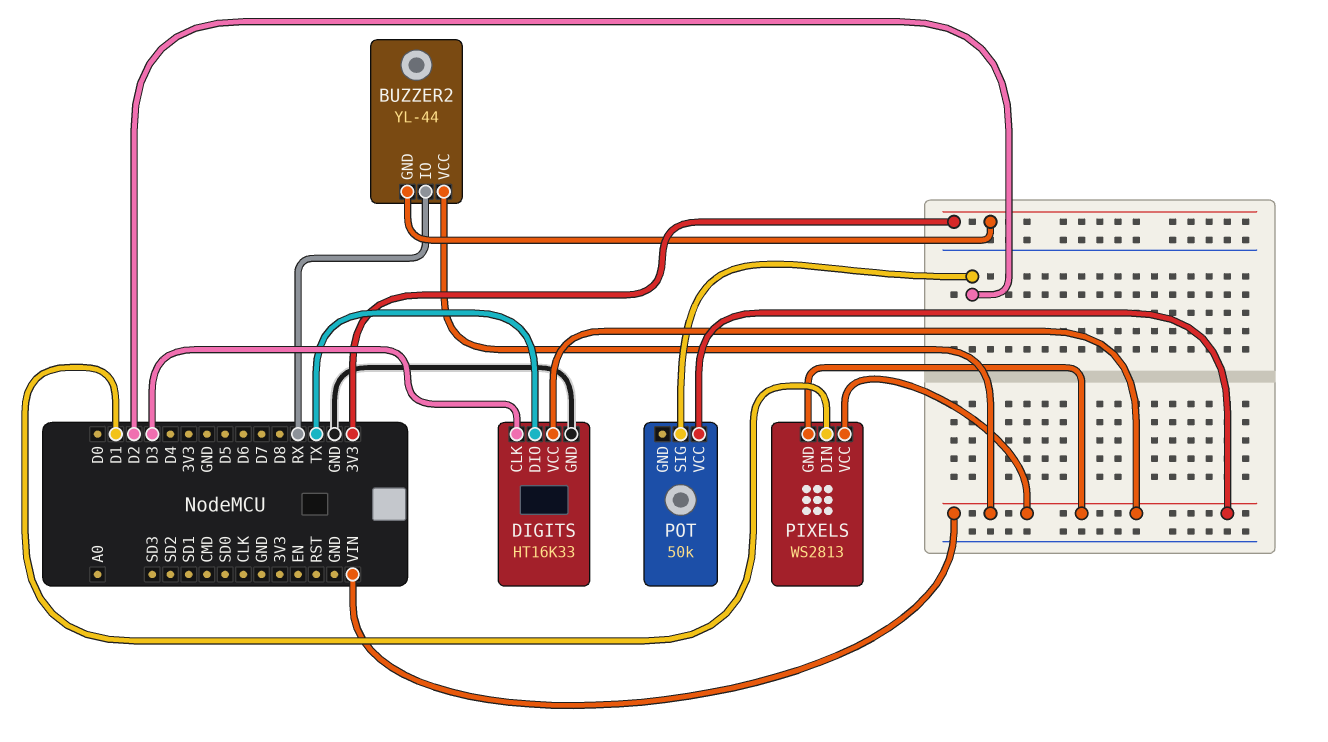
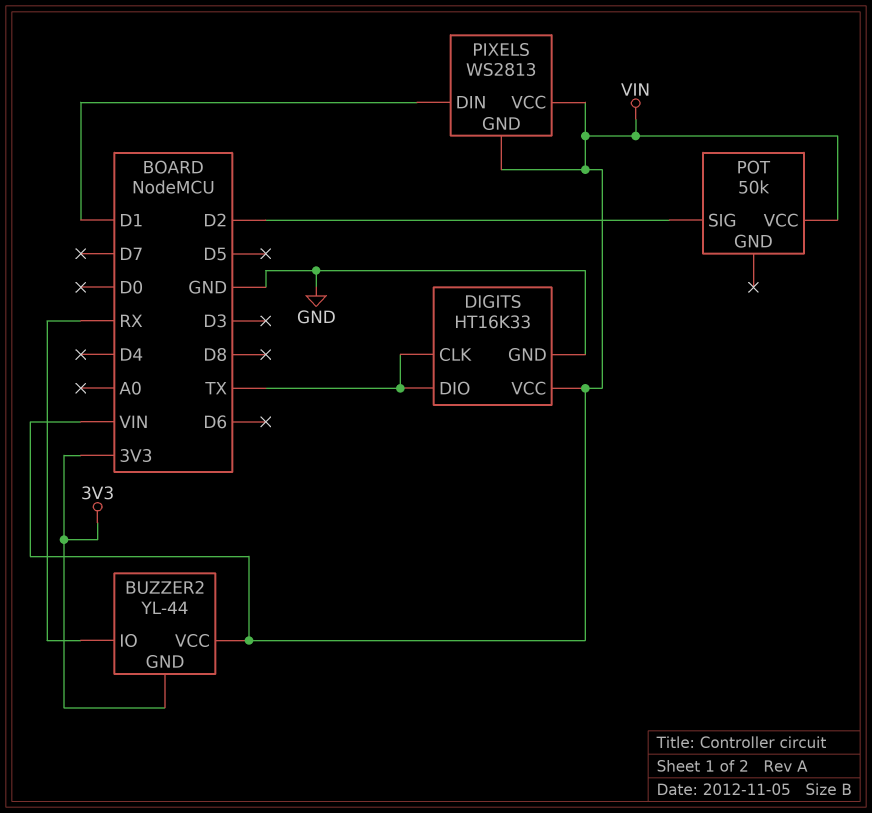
DIGITS pin CLK: D3 -> TX

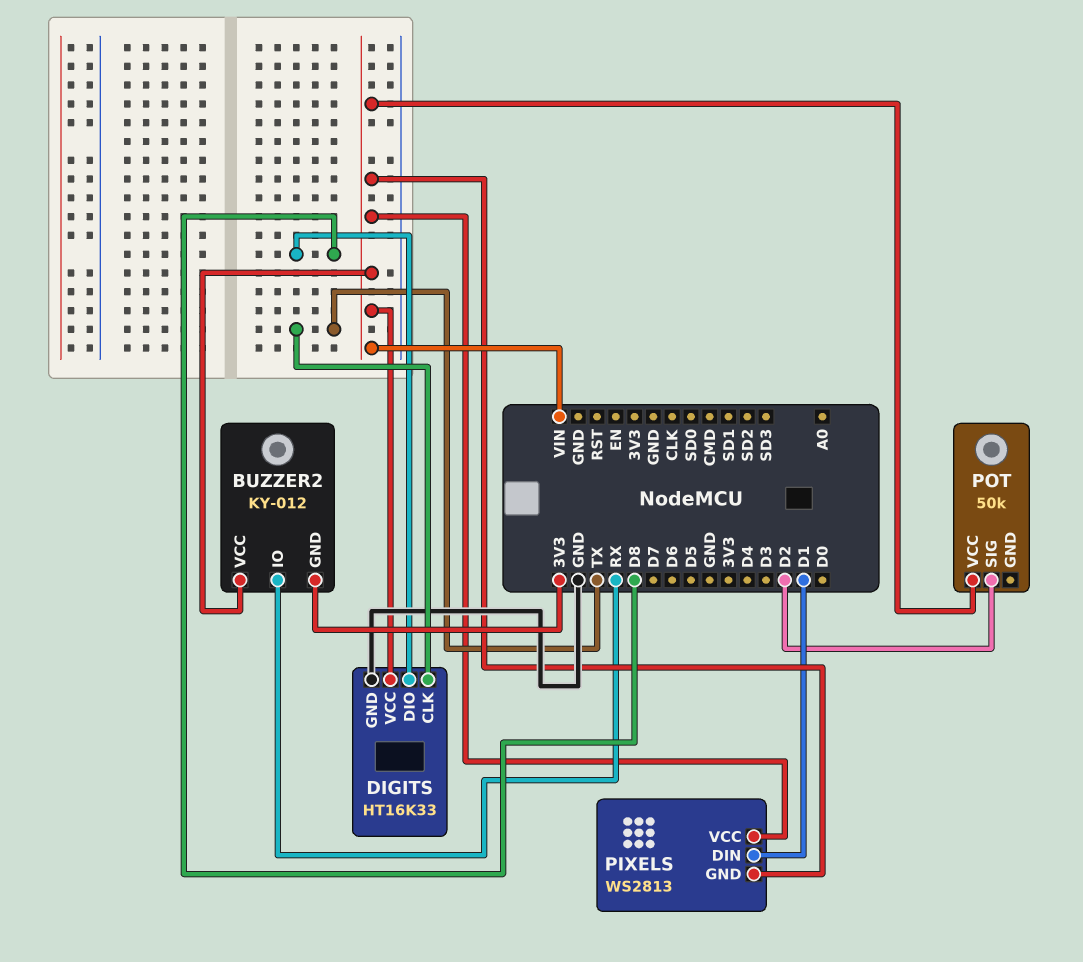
BUZZER2: YL-44 -> KY-012
DIGITS pin DIO: TX -> D8

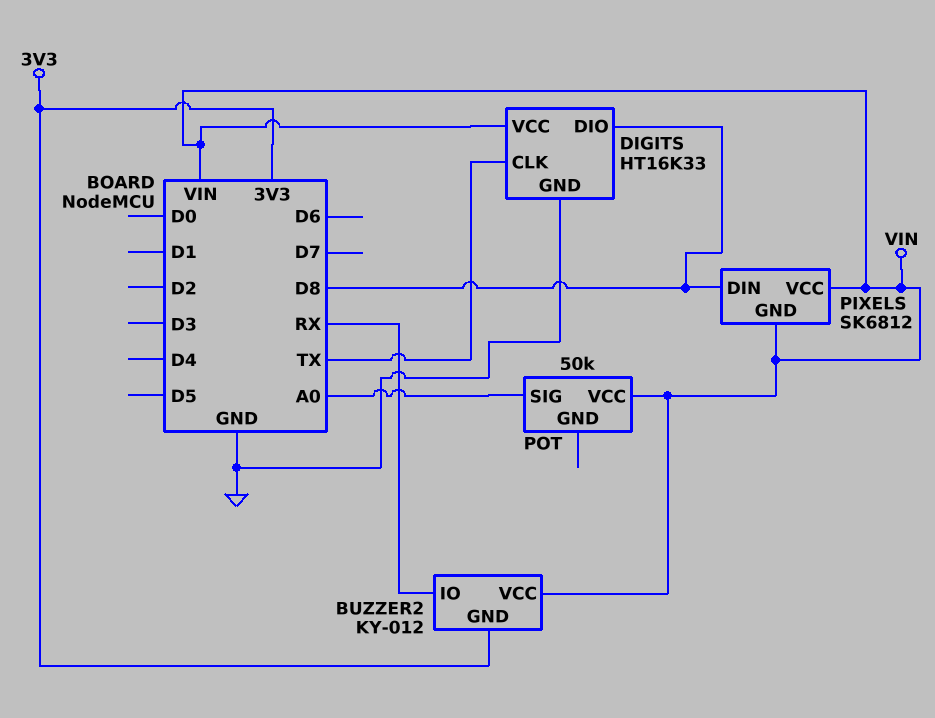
PIXELS: WS2813 -> SK6812
PIXELS pin DIN: D1 -> D8
POT pin SIG: D2 -> A0

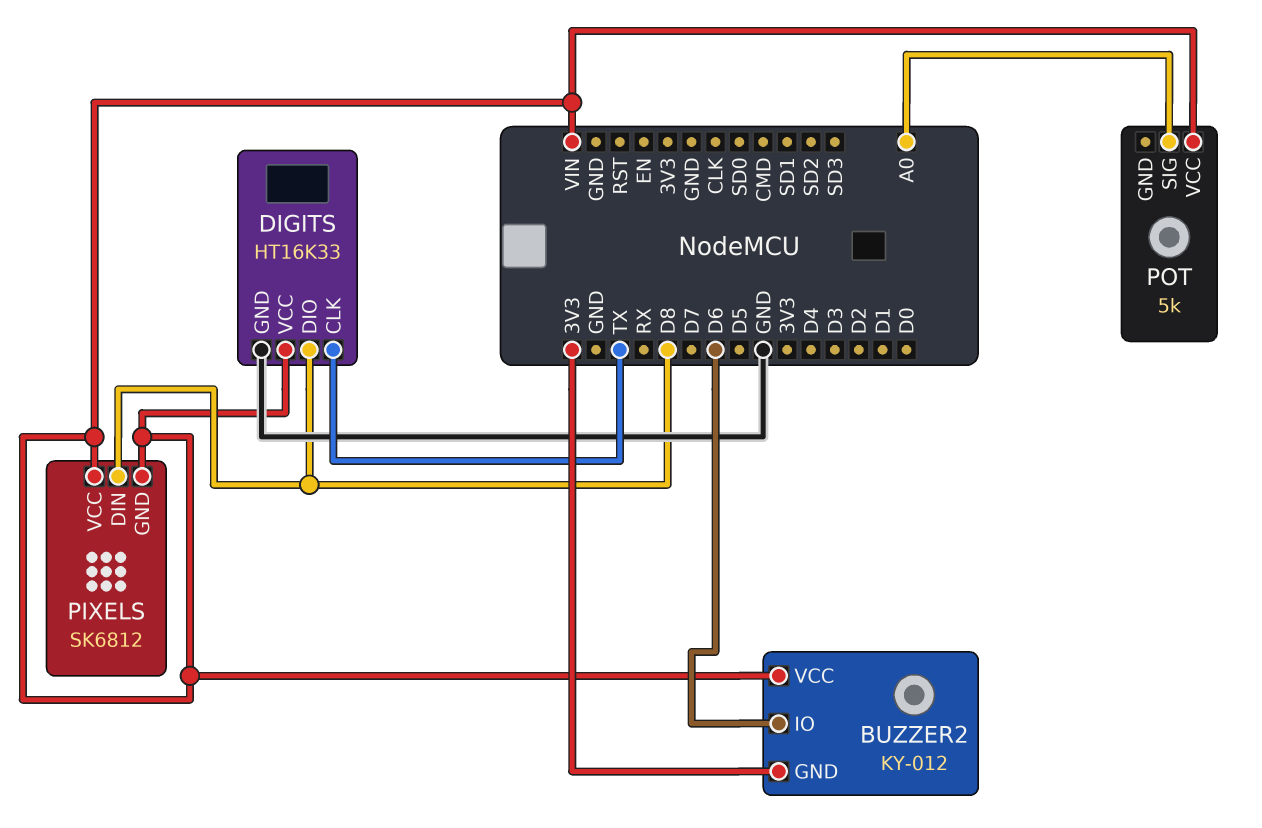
BUZZER2 pin IO: RX -> D6
POT: 50k -> 5k

